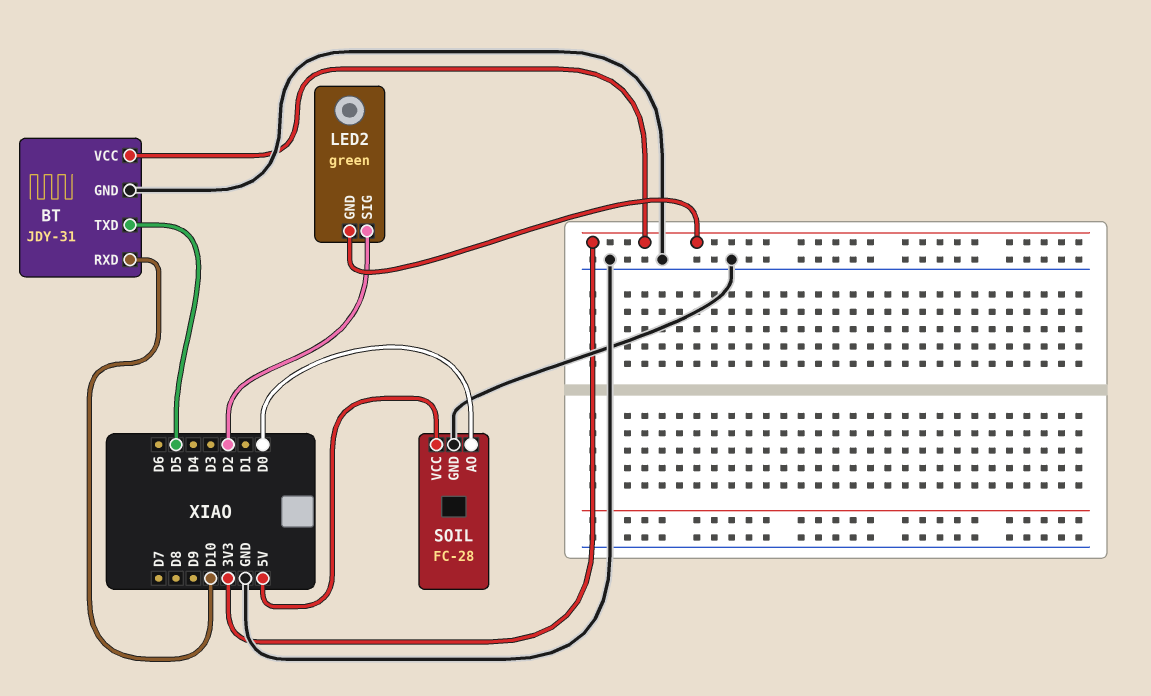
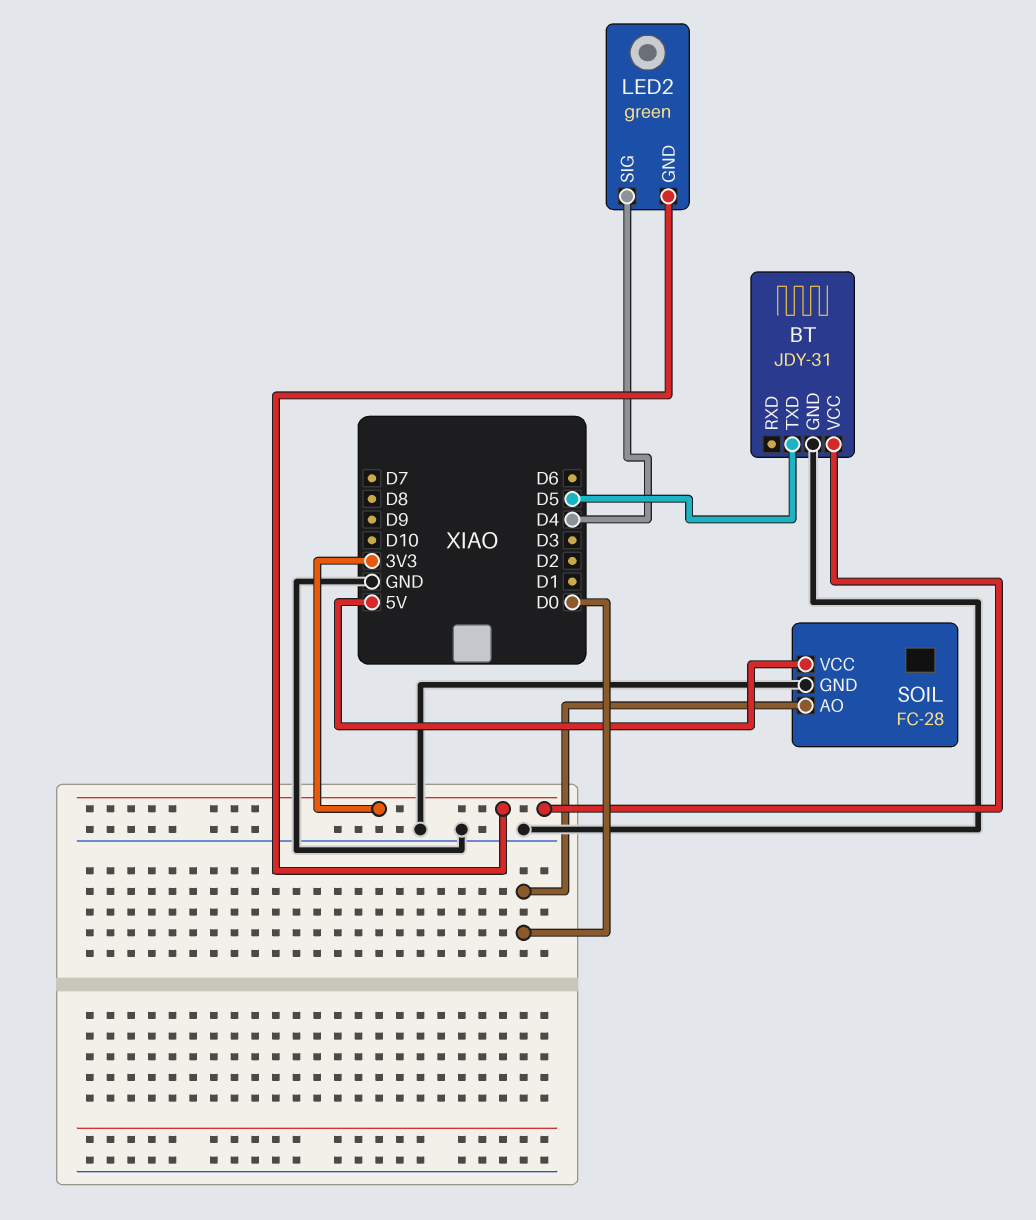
BT pin RXD: D10 -> none
LED2 pin SIG: D2 -> D4

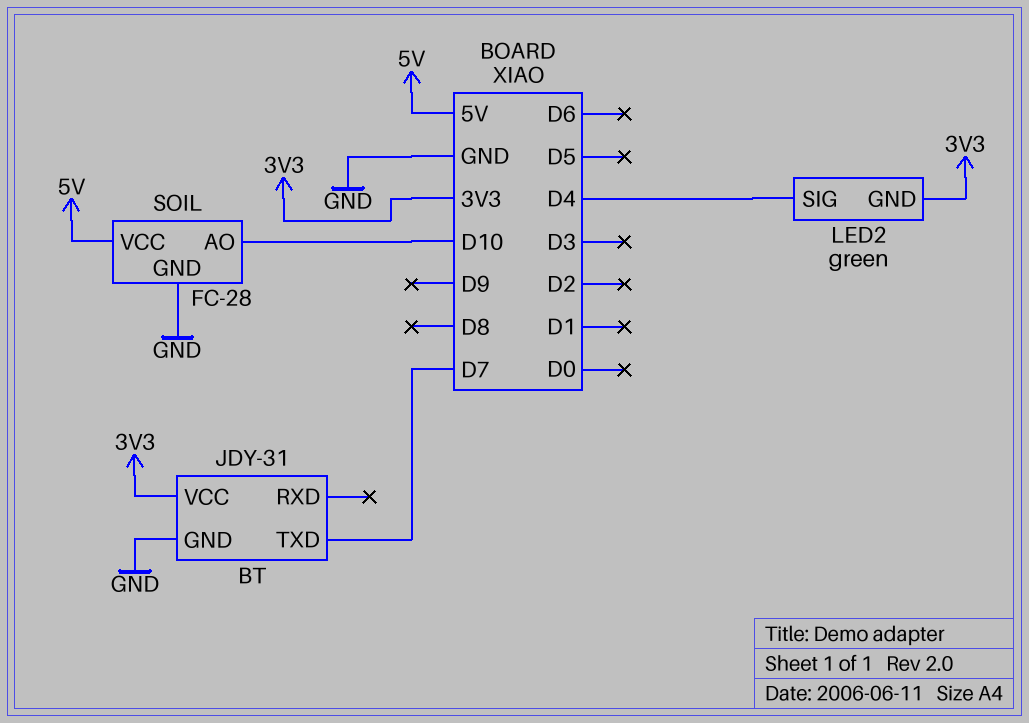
BT pin TXD: D5 -> D7
SOIL pin AO: D0 -> D10

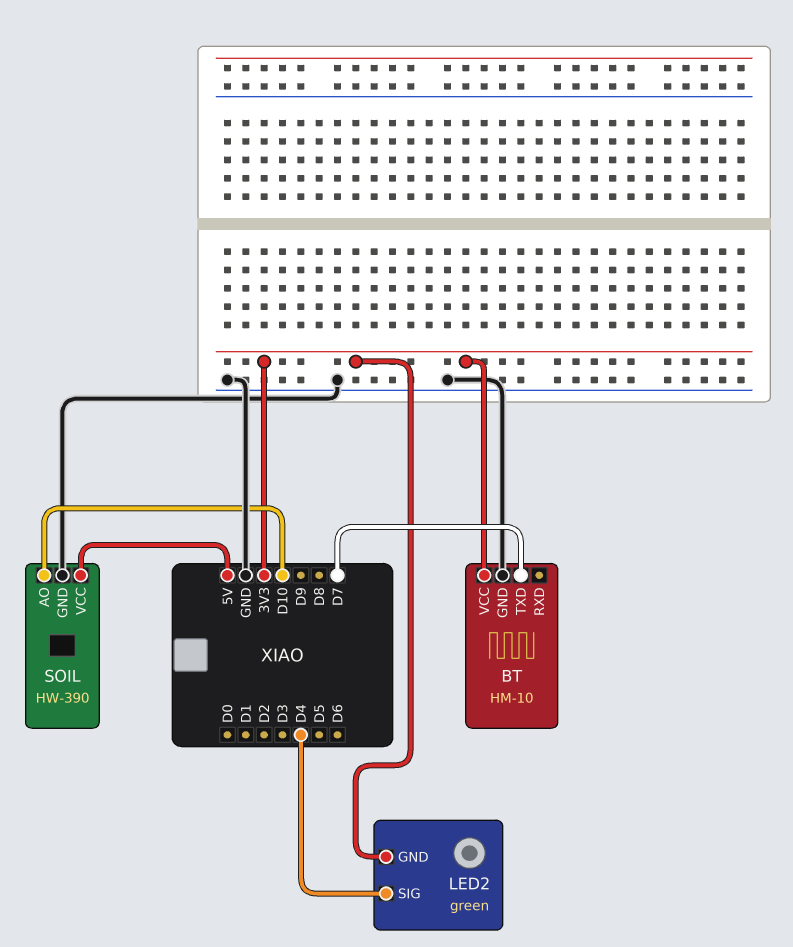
BT: JDY-31 -> HM-10
SOIL: FC-28 -> HW-390

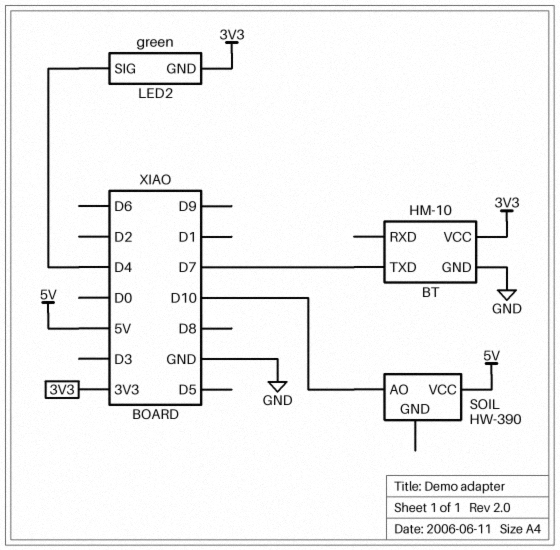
SOIL pin GND: GND -> none

